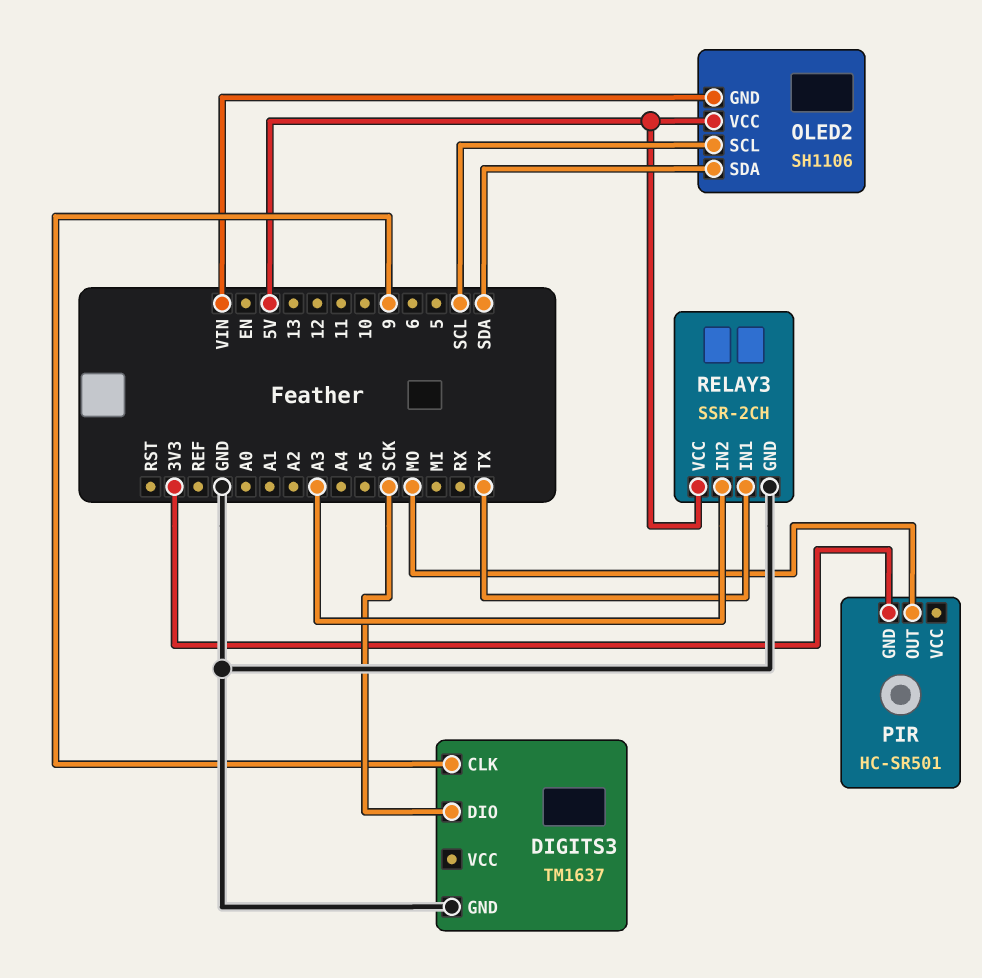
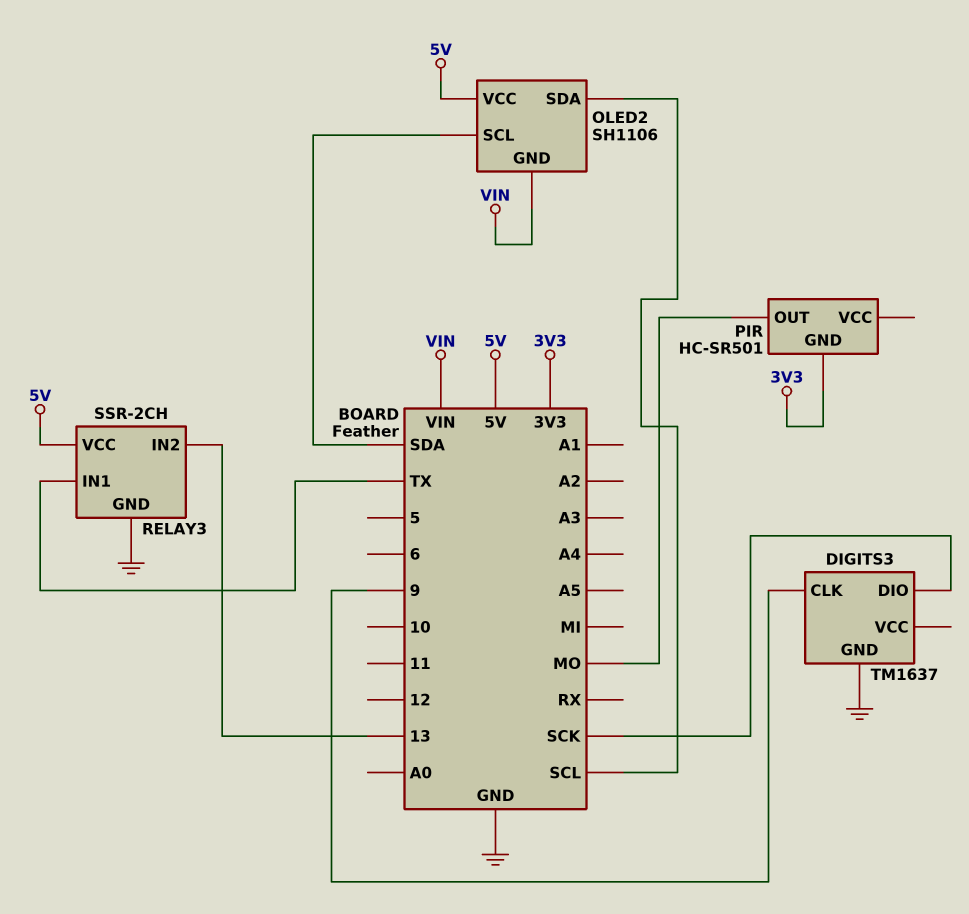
OLED2 pin SCL: SCL -> SDA
OLED2 pin SDA: SDA -> SCL
RELAY3 pin IN2: A3 -> 13

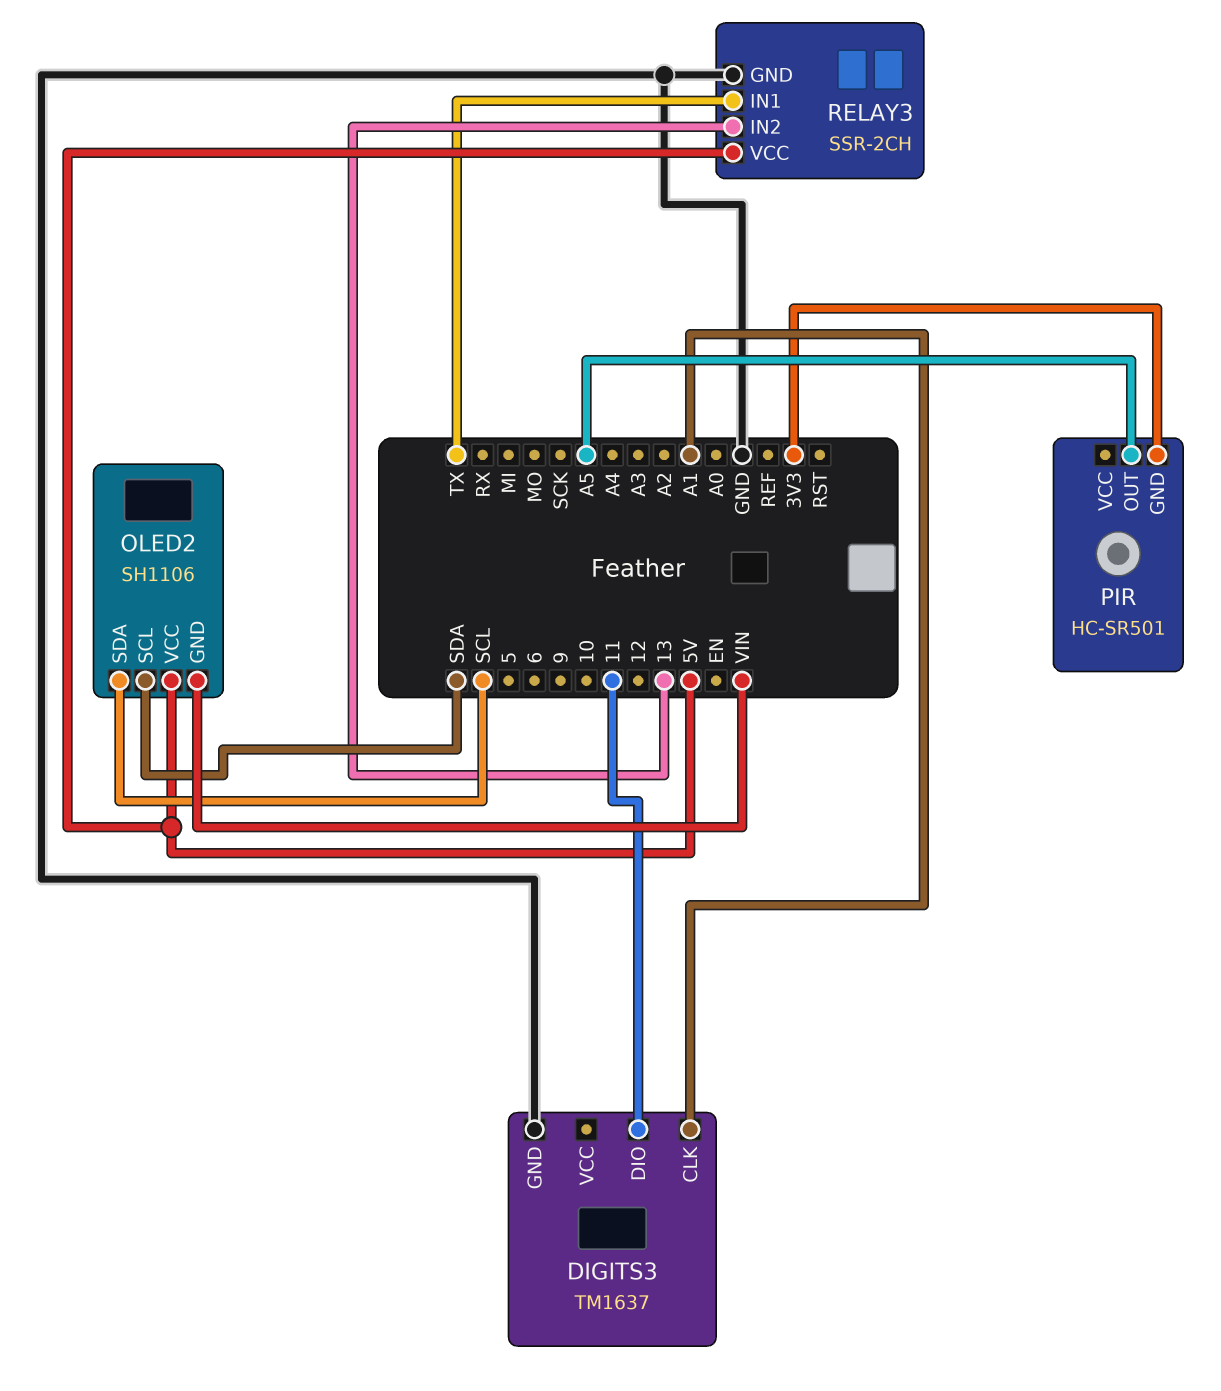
DIGITS3 pin CLK: 9 -> A1
DIGITS3 pin DIO: SCK -> 11
PIR pin OUT: MO -> A5

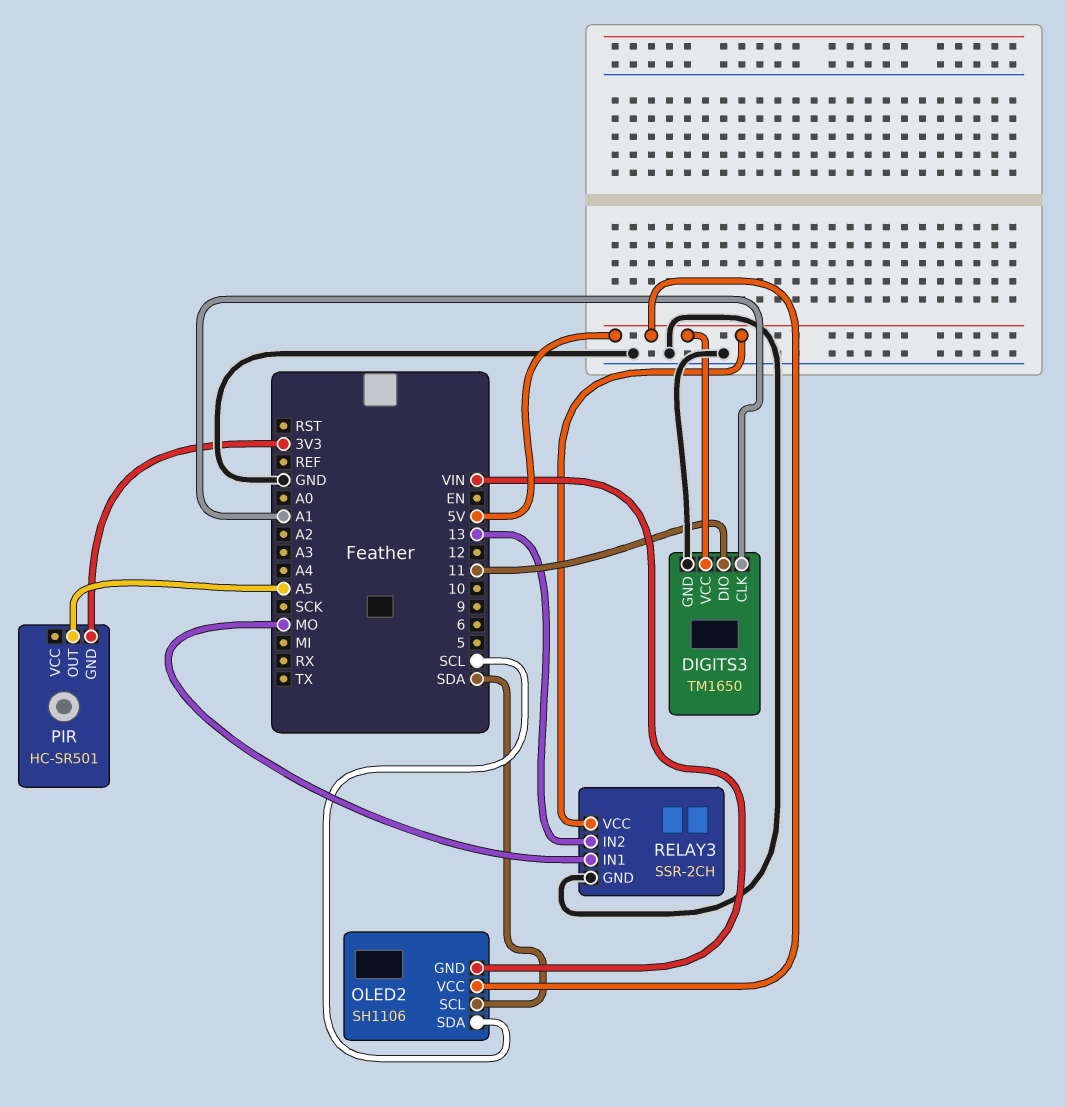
DIGITS3: TM1637 -> TM1650
DIGITS3 pin VCC: none -> 5V
RELAY3 pin IN1: TX -> MO

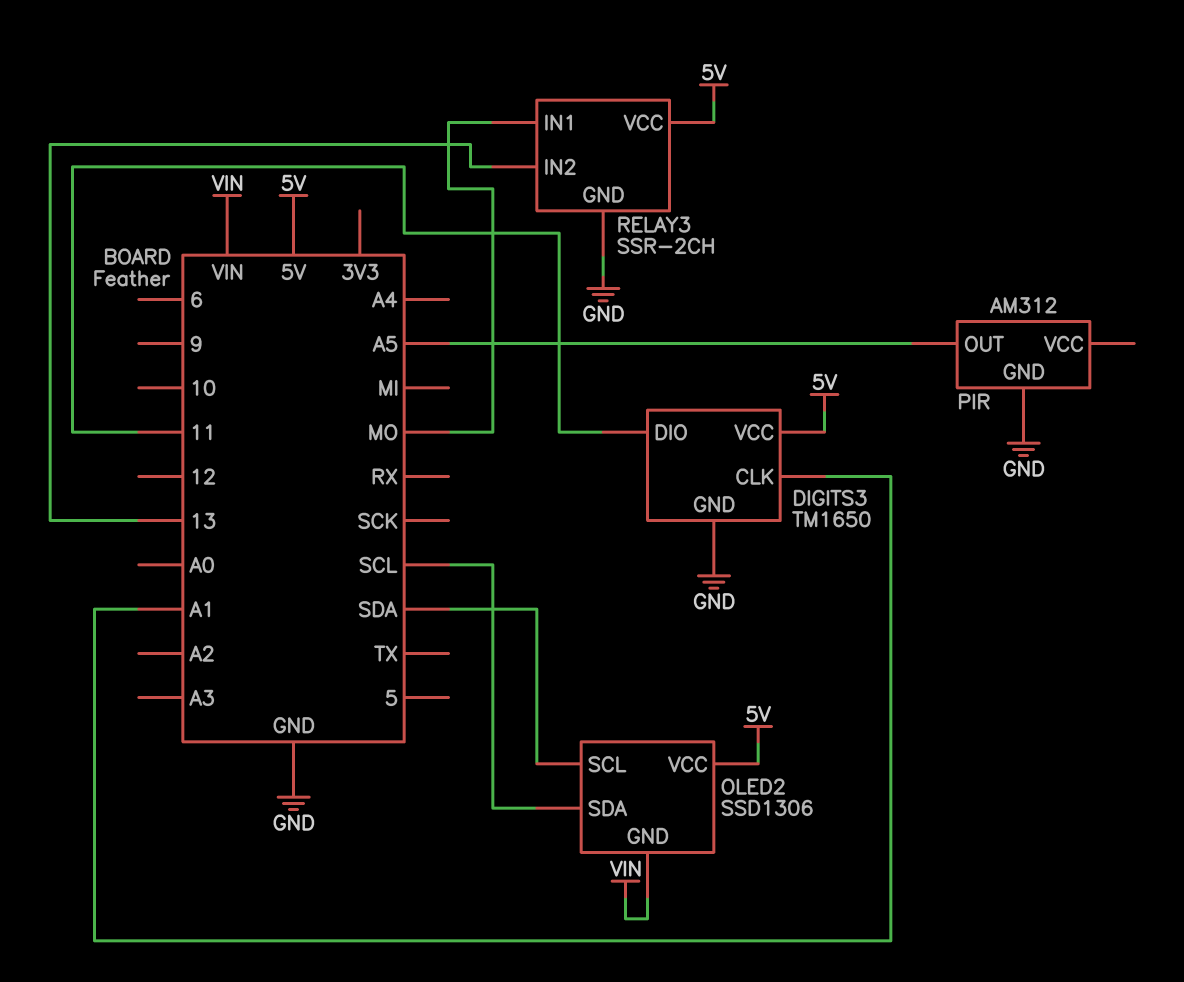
OLED2: SH1106 -> SSD1306
PIR: HC-SR501 -> AM312
PIR pin GND: 3V3 -> GND

